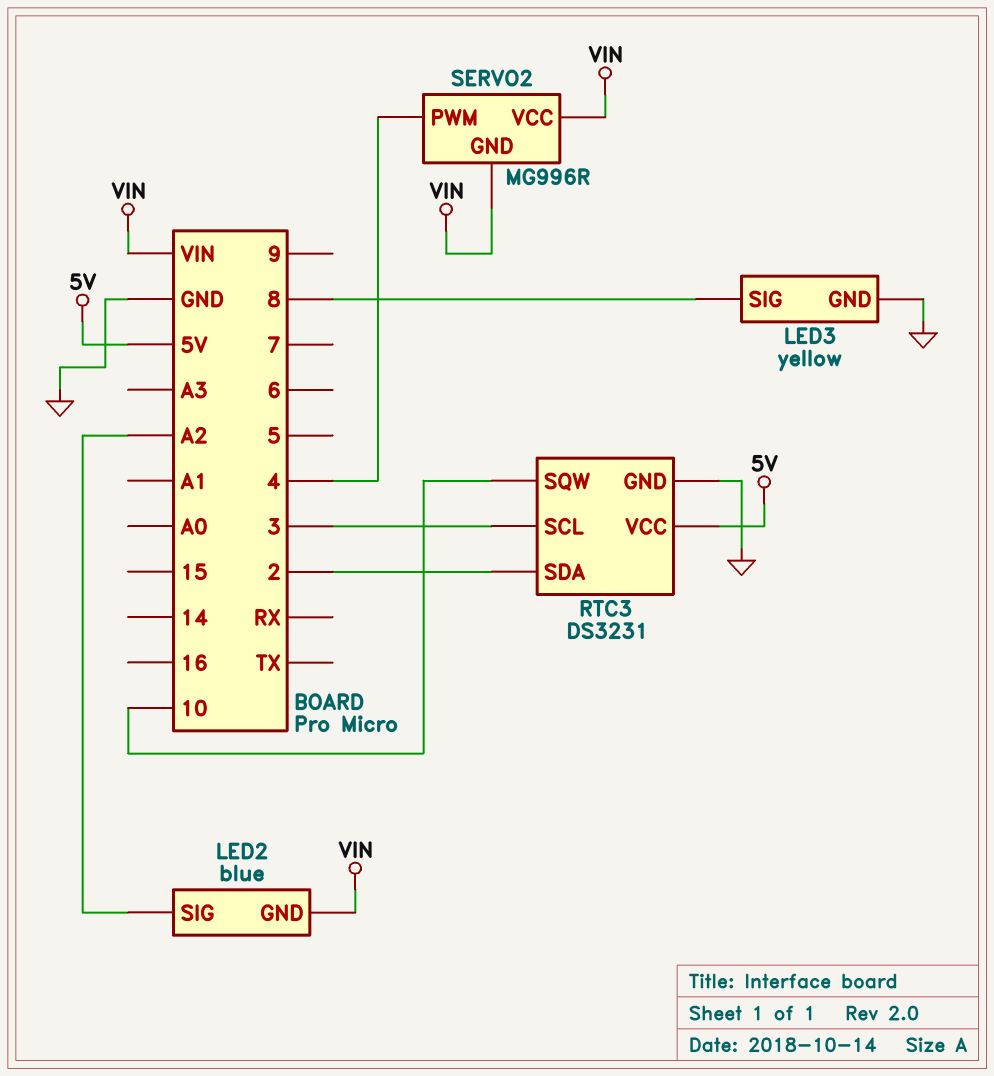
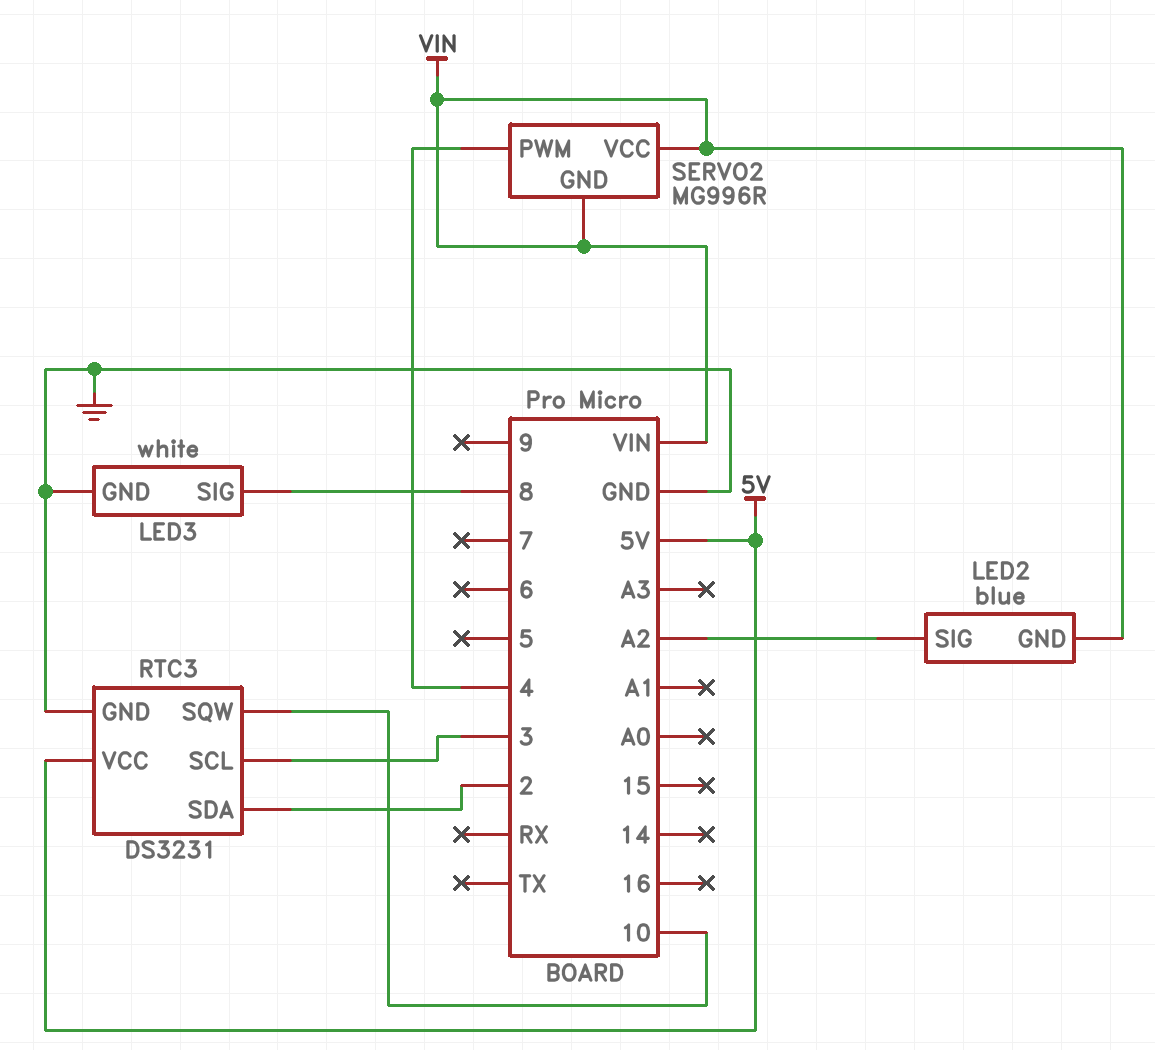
LED3: yellow -> white

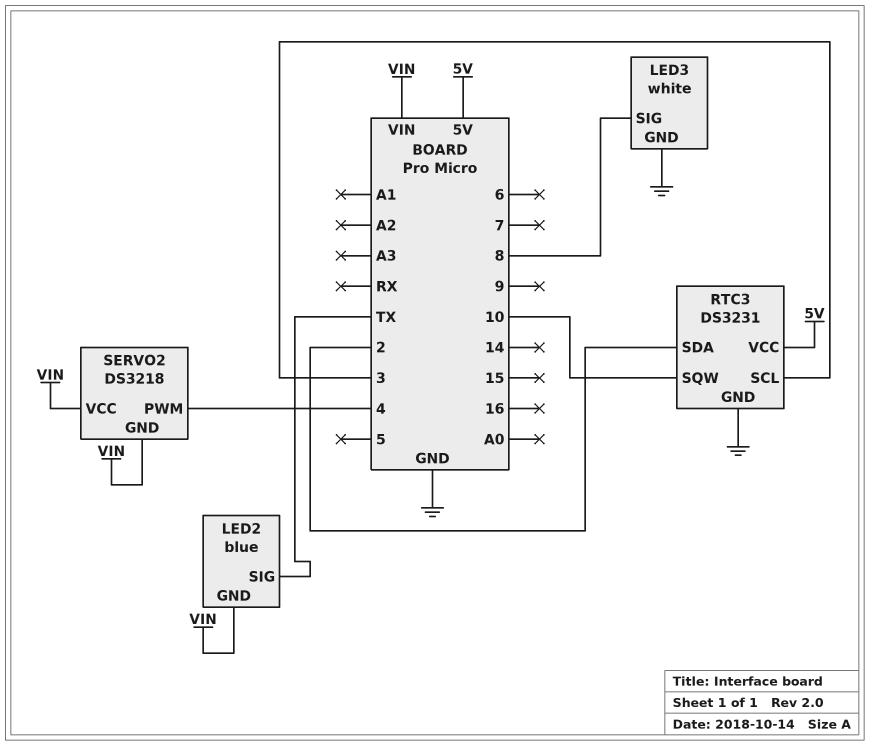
LED2 pin SIG: A2 -> TX
SERVO2: MG996R -> DS3218

